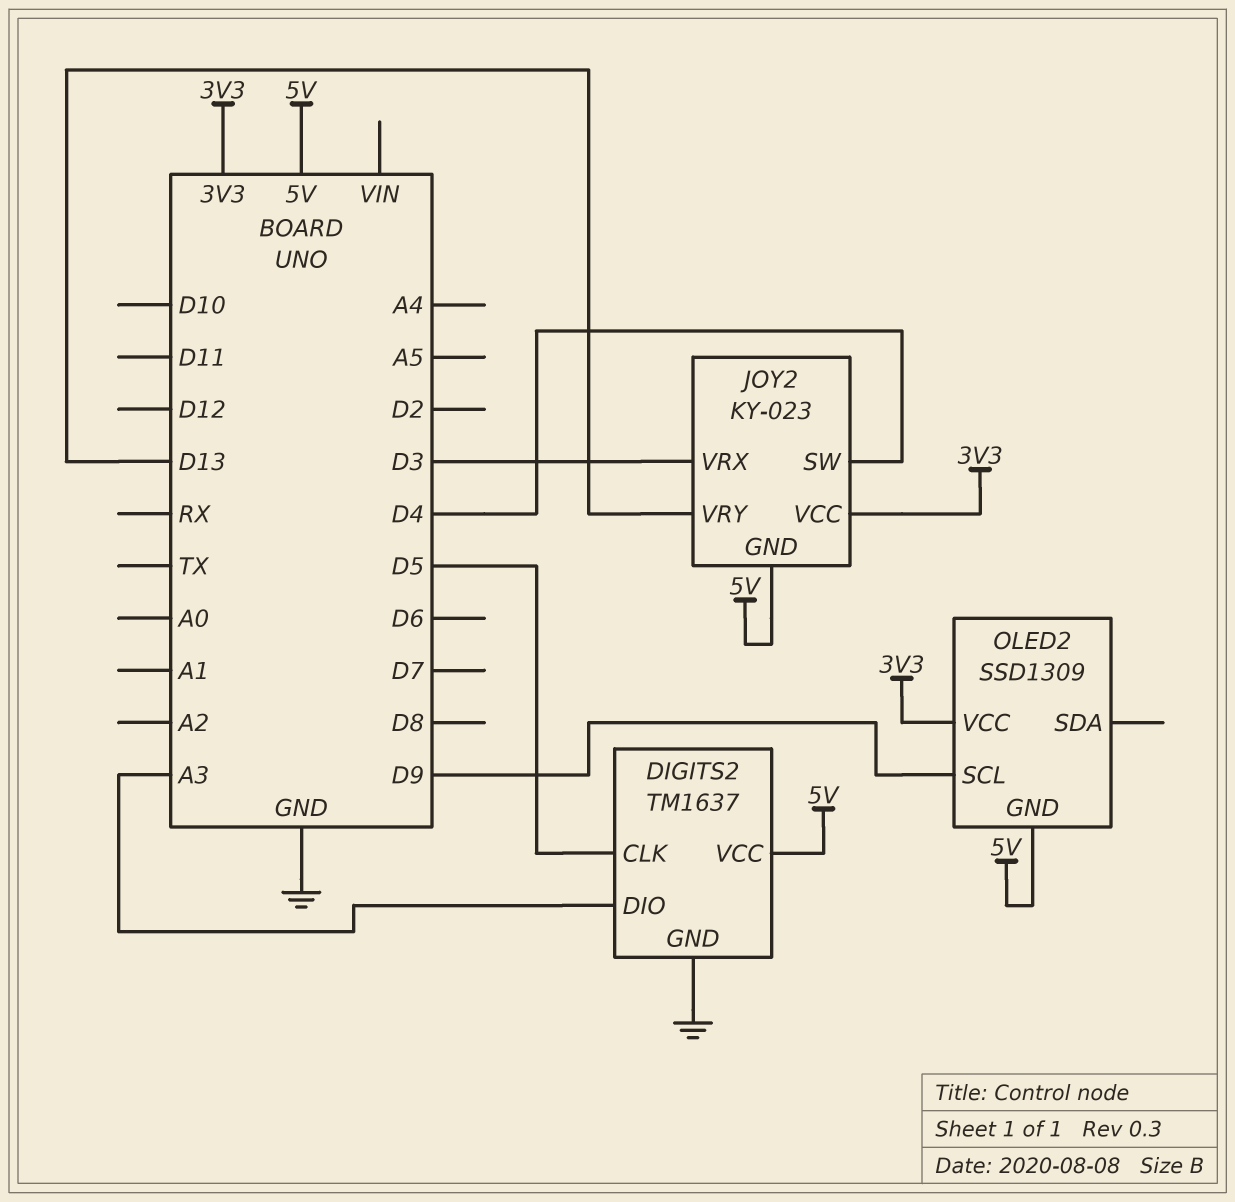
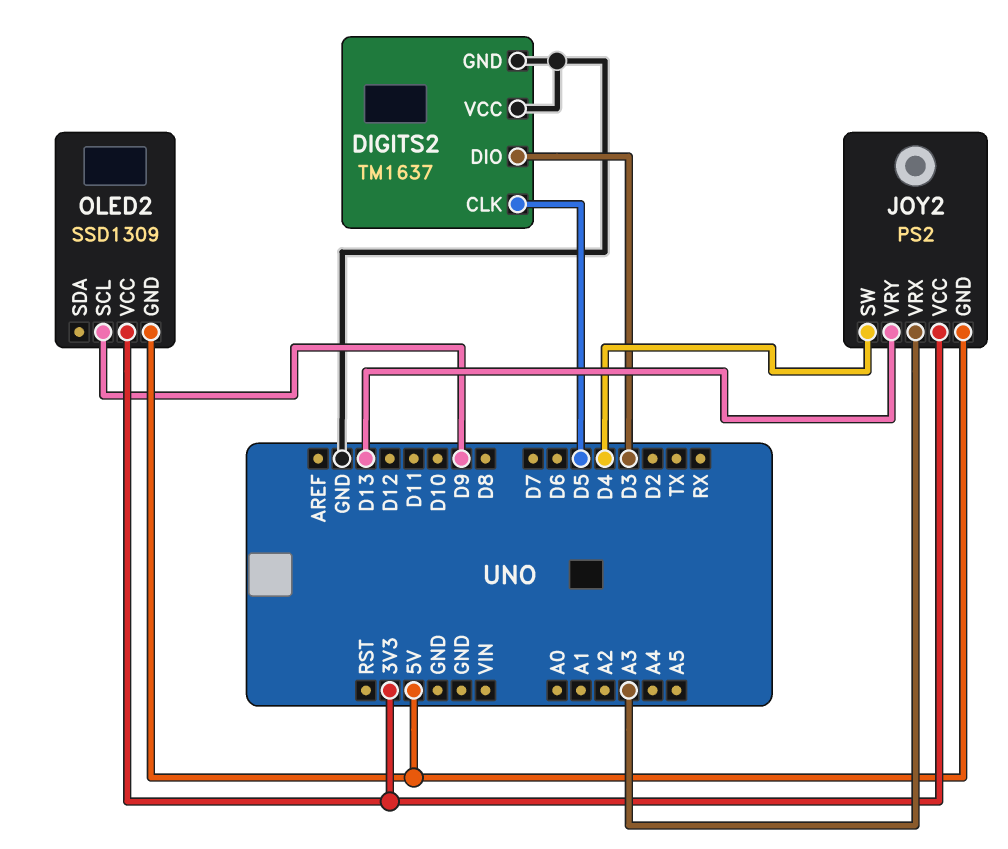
DIGITS2 pin DIO: A3 -> D3
DIGITS2 pin VCC: 5V -> GND
JOY2: KY-023 -> PS2
JOY2 pin VRX: D3 -> A3

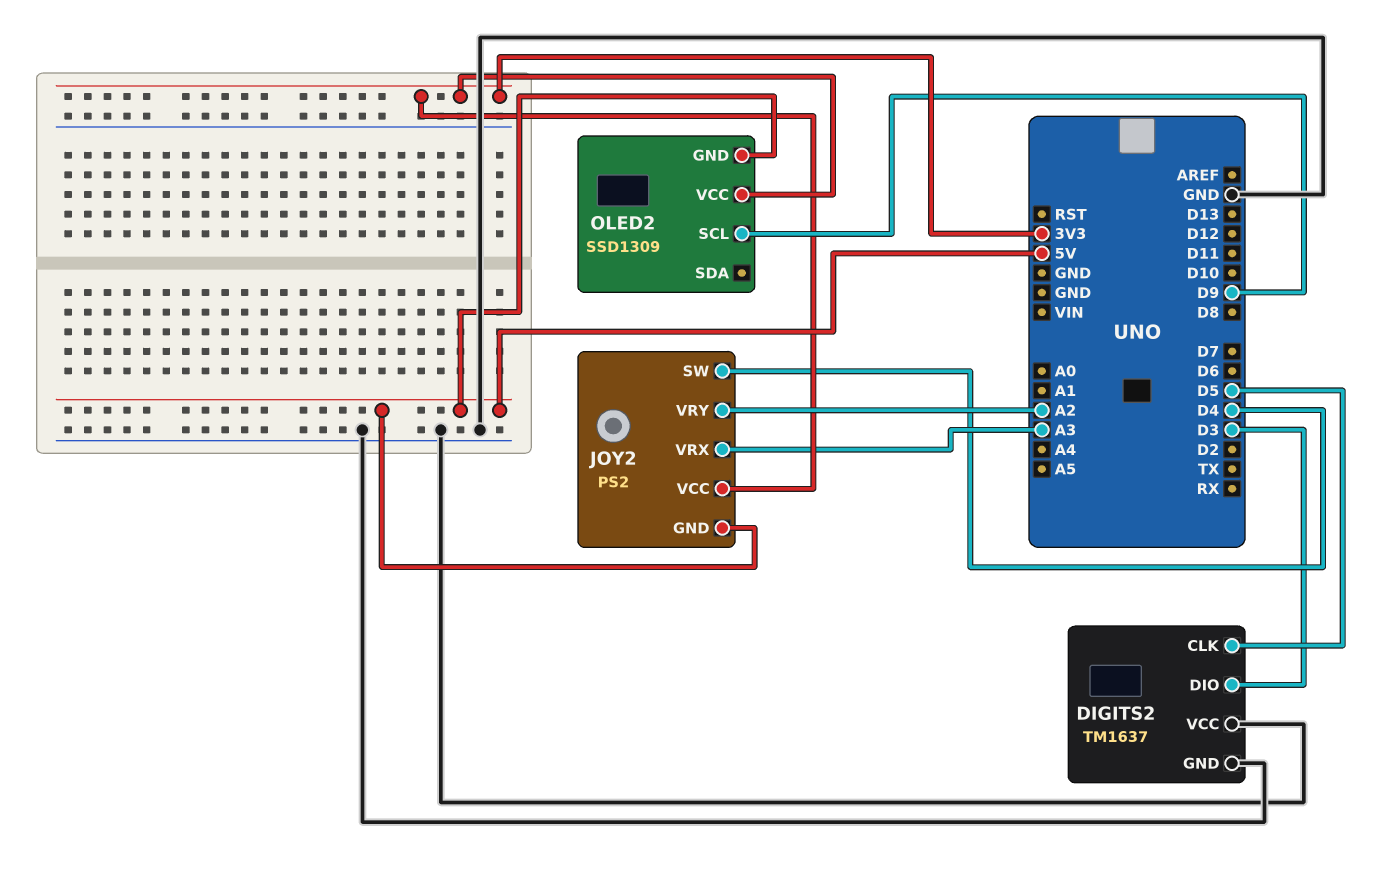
JOY2 pin VRY: D13 -> A2

